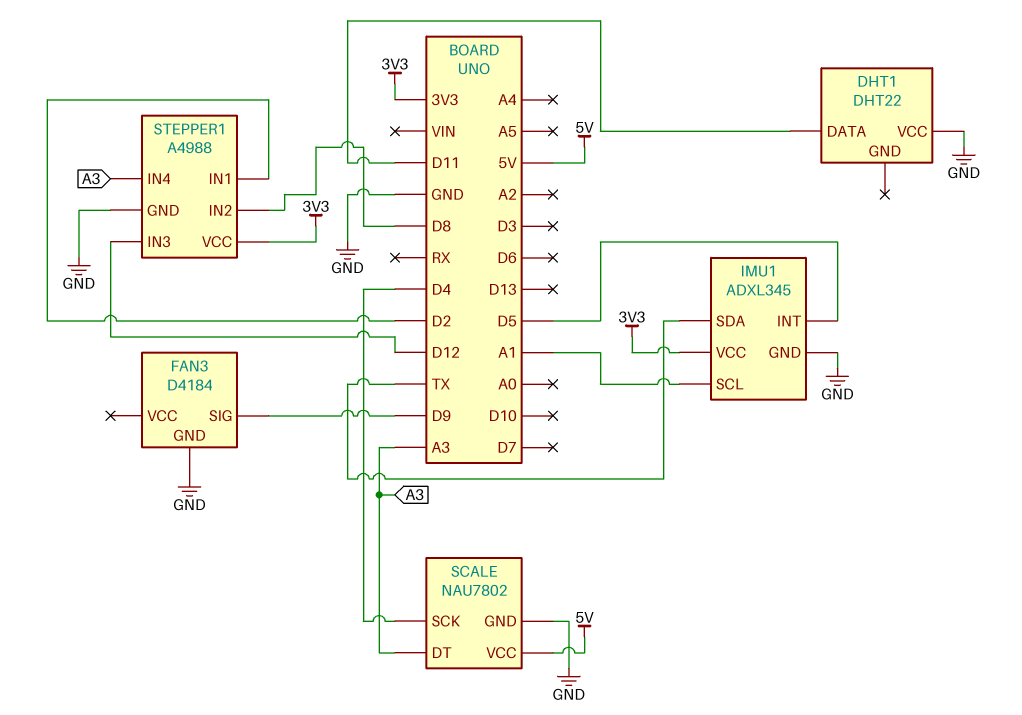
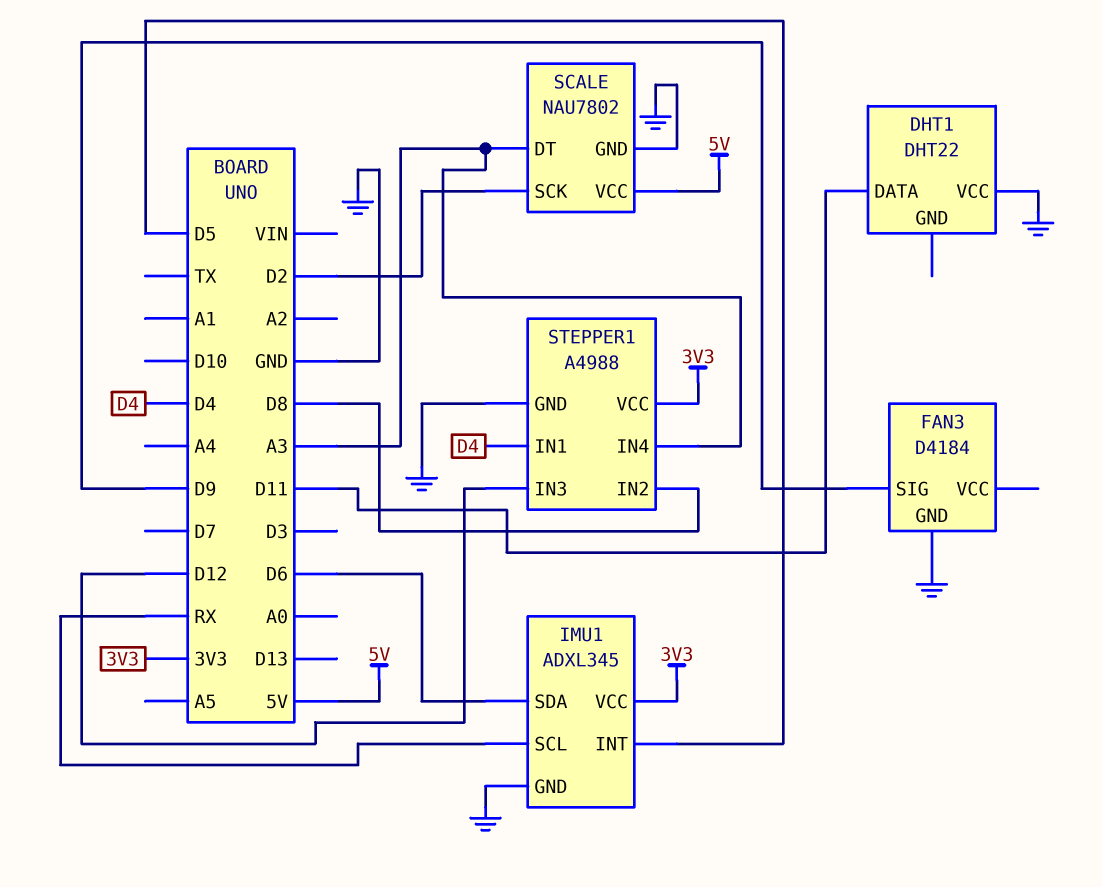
IMU1 pin SCL: A1 -> RX
IMU1 pin SDA: TX -> D6
SCALE pin SCK: D4 -> D2
STEPPER1 pin IN1: D2 -> D4

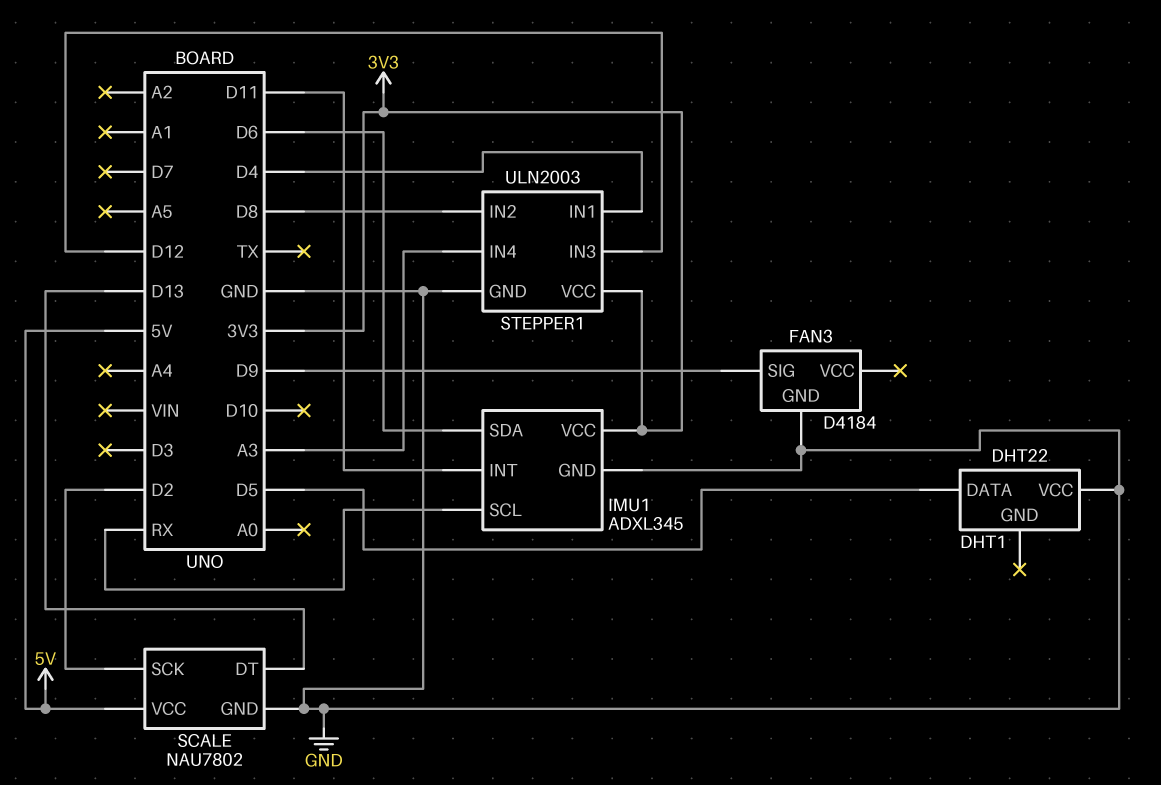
DHT1 pin DATA: D11 -> D5
IMU1 pin INT: D5 -> D11
SCALE pin DT: A3 -> D13
STEPPER1: A4988 -> ULN2003

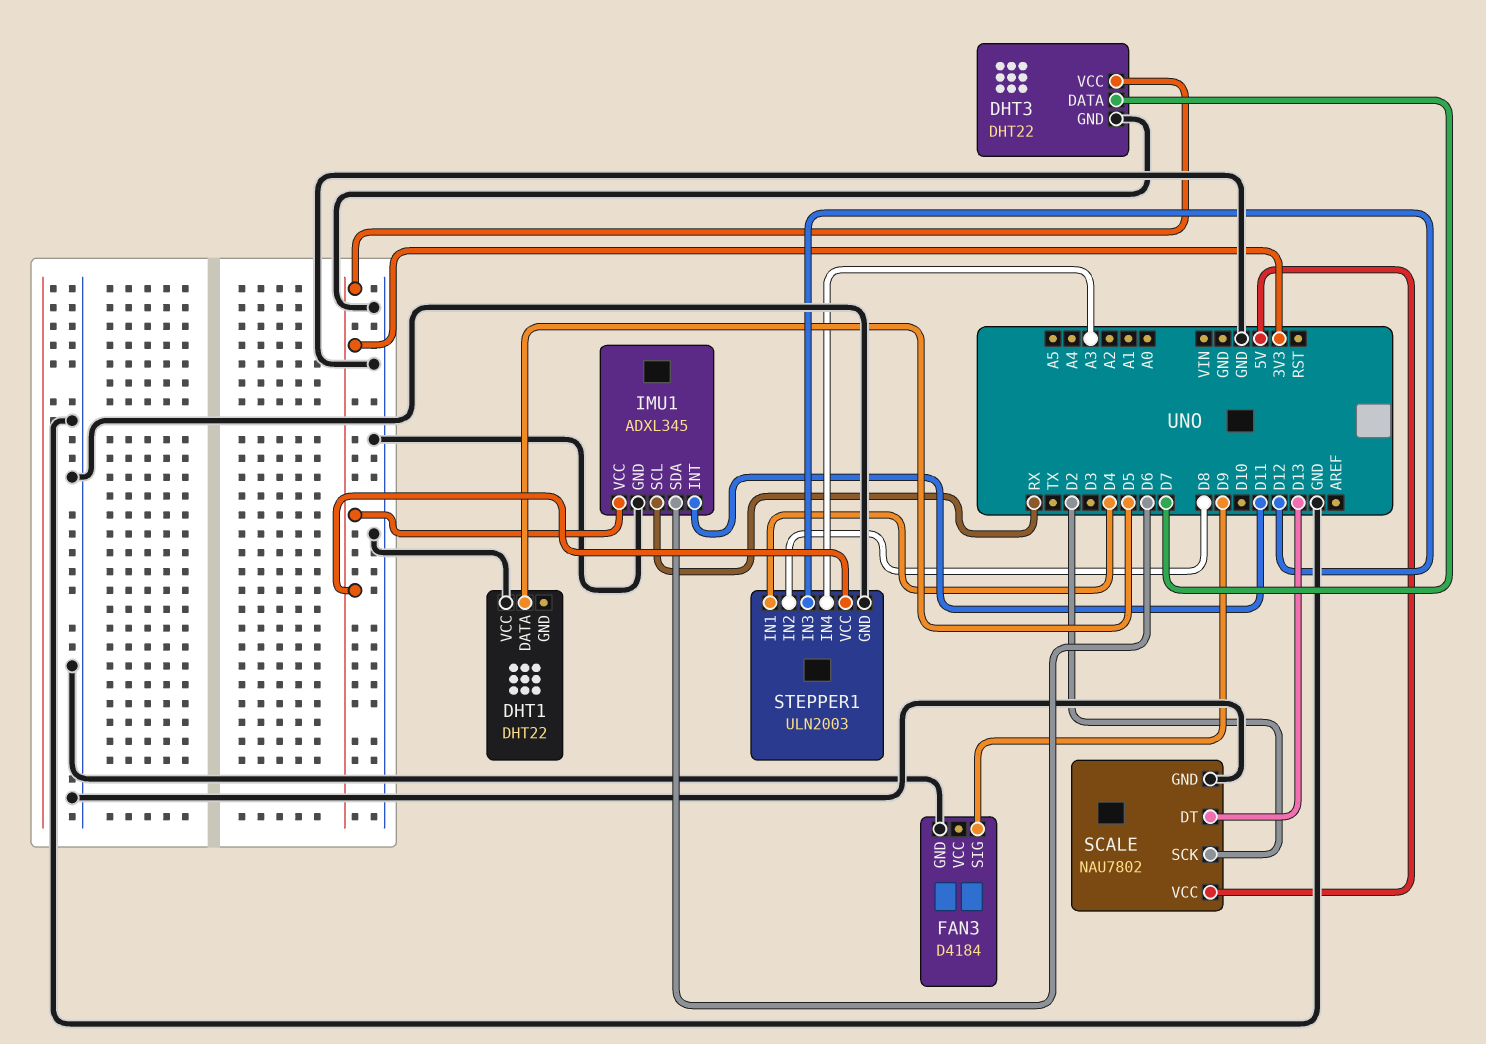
DHT3: none -> DHT22
DHT3 pin DATA: none -> D7
DHT3 pin GND: none -> GND
DHT3 pin VCC: none -> 3V3

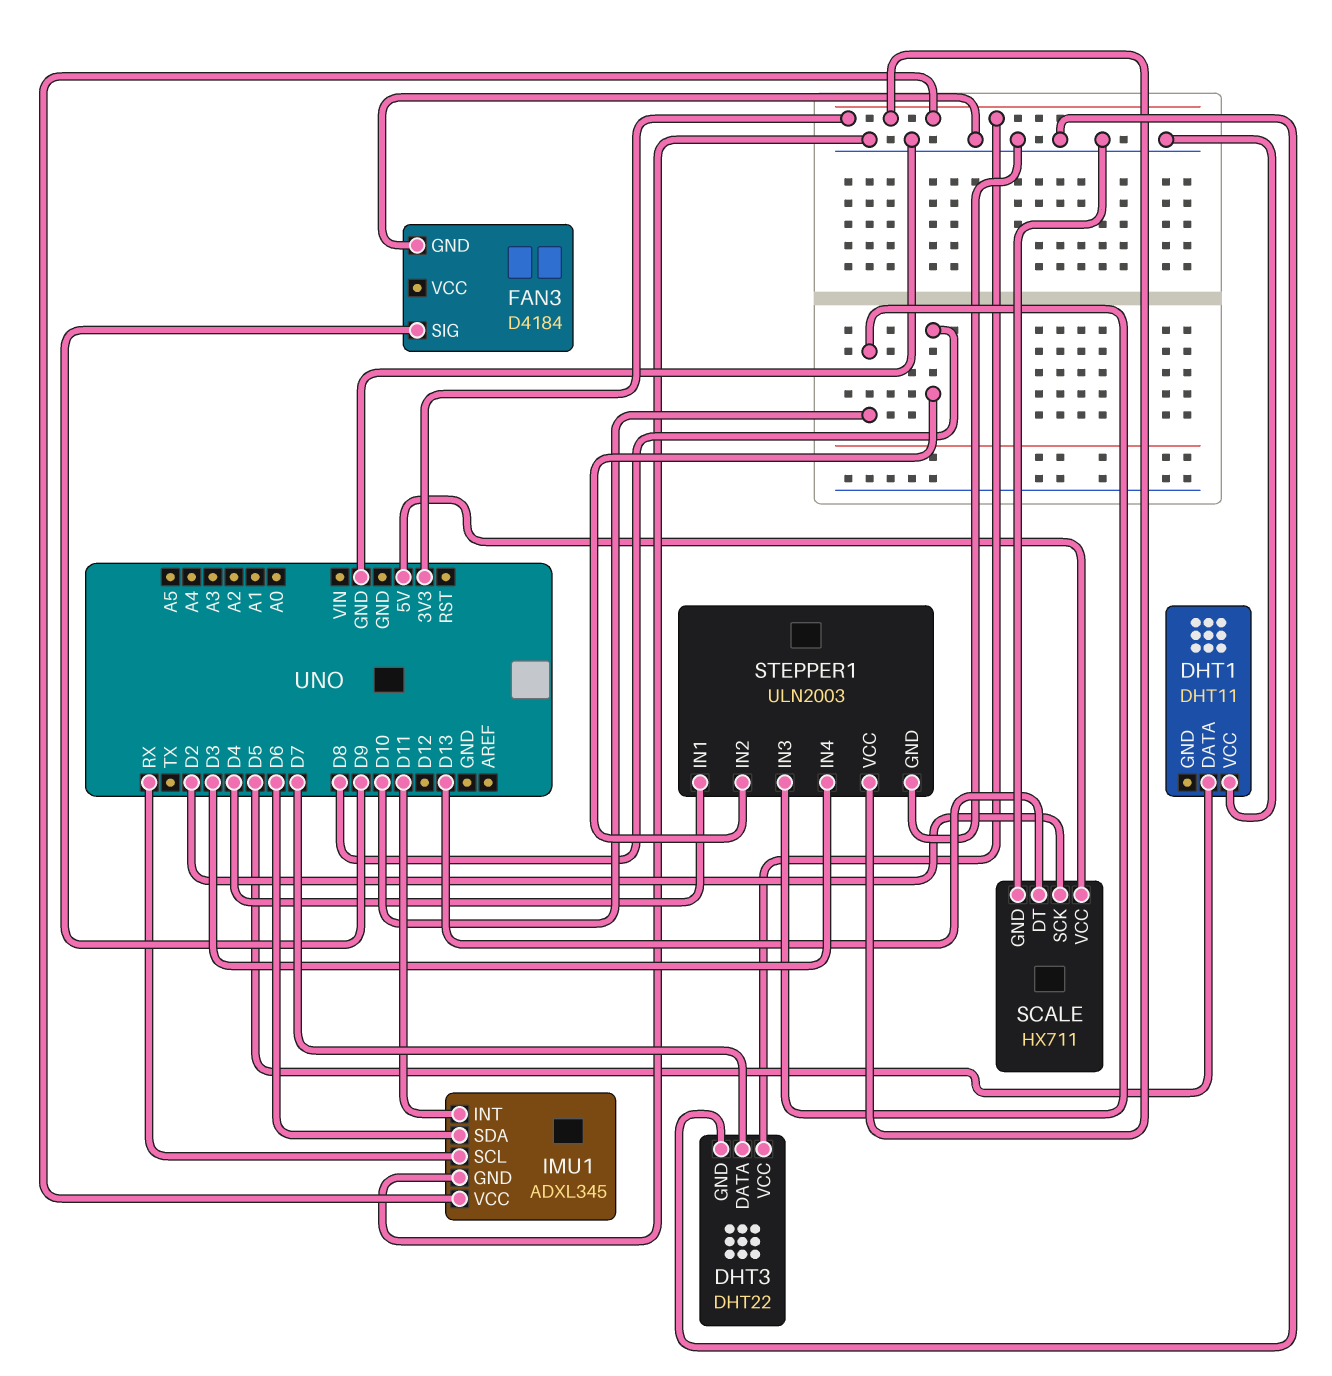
DHT1: DHT22 -> DHT11
SCALE: NAU7802 -> HX711
STEPPER1 pin IN3: D12 -> D10
STEPPER1 pin IN4: A3 -> D3

